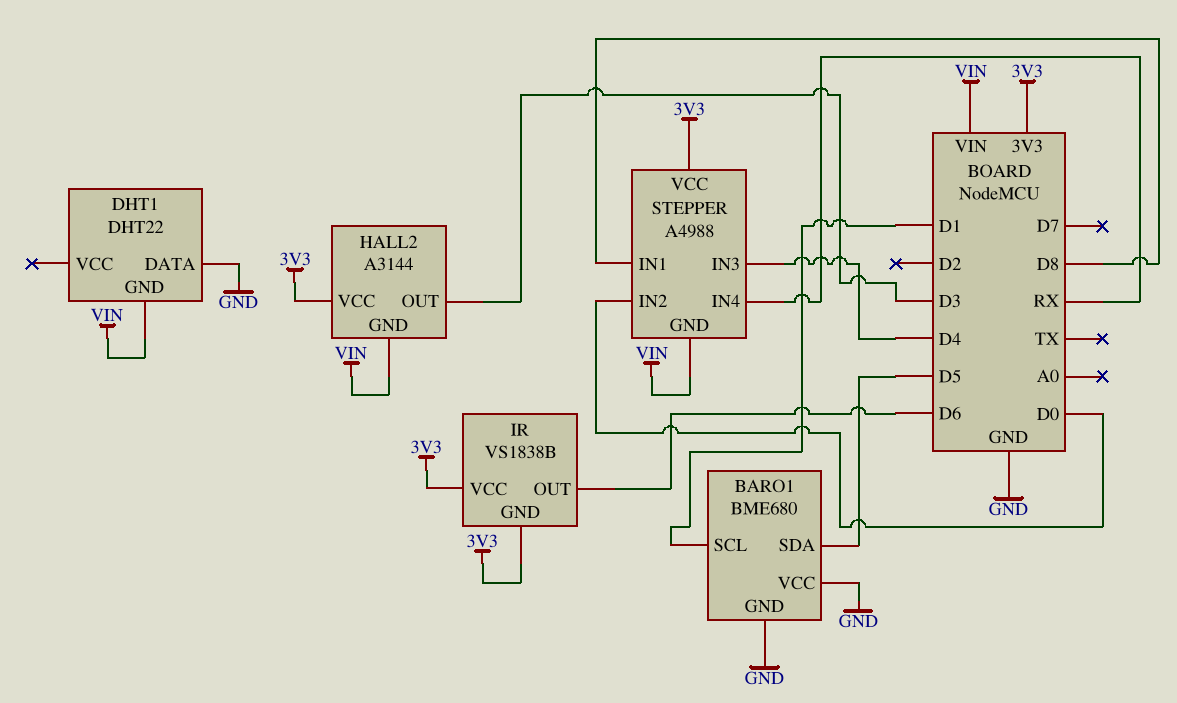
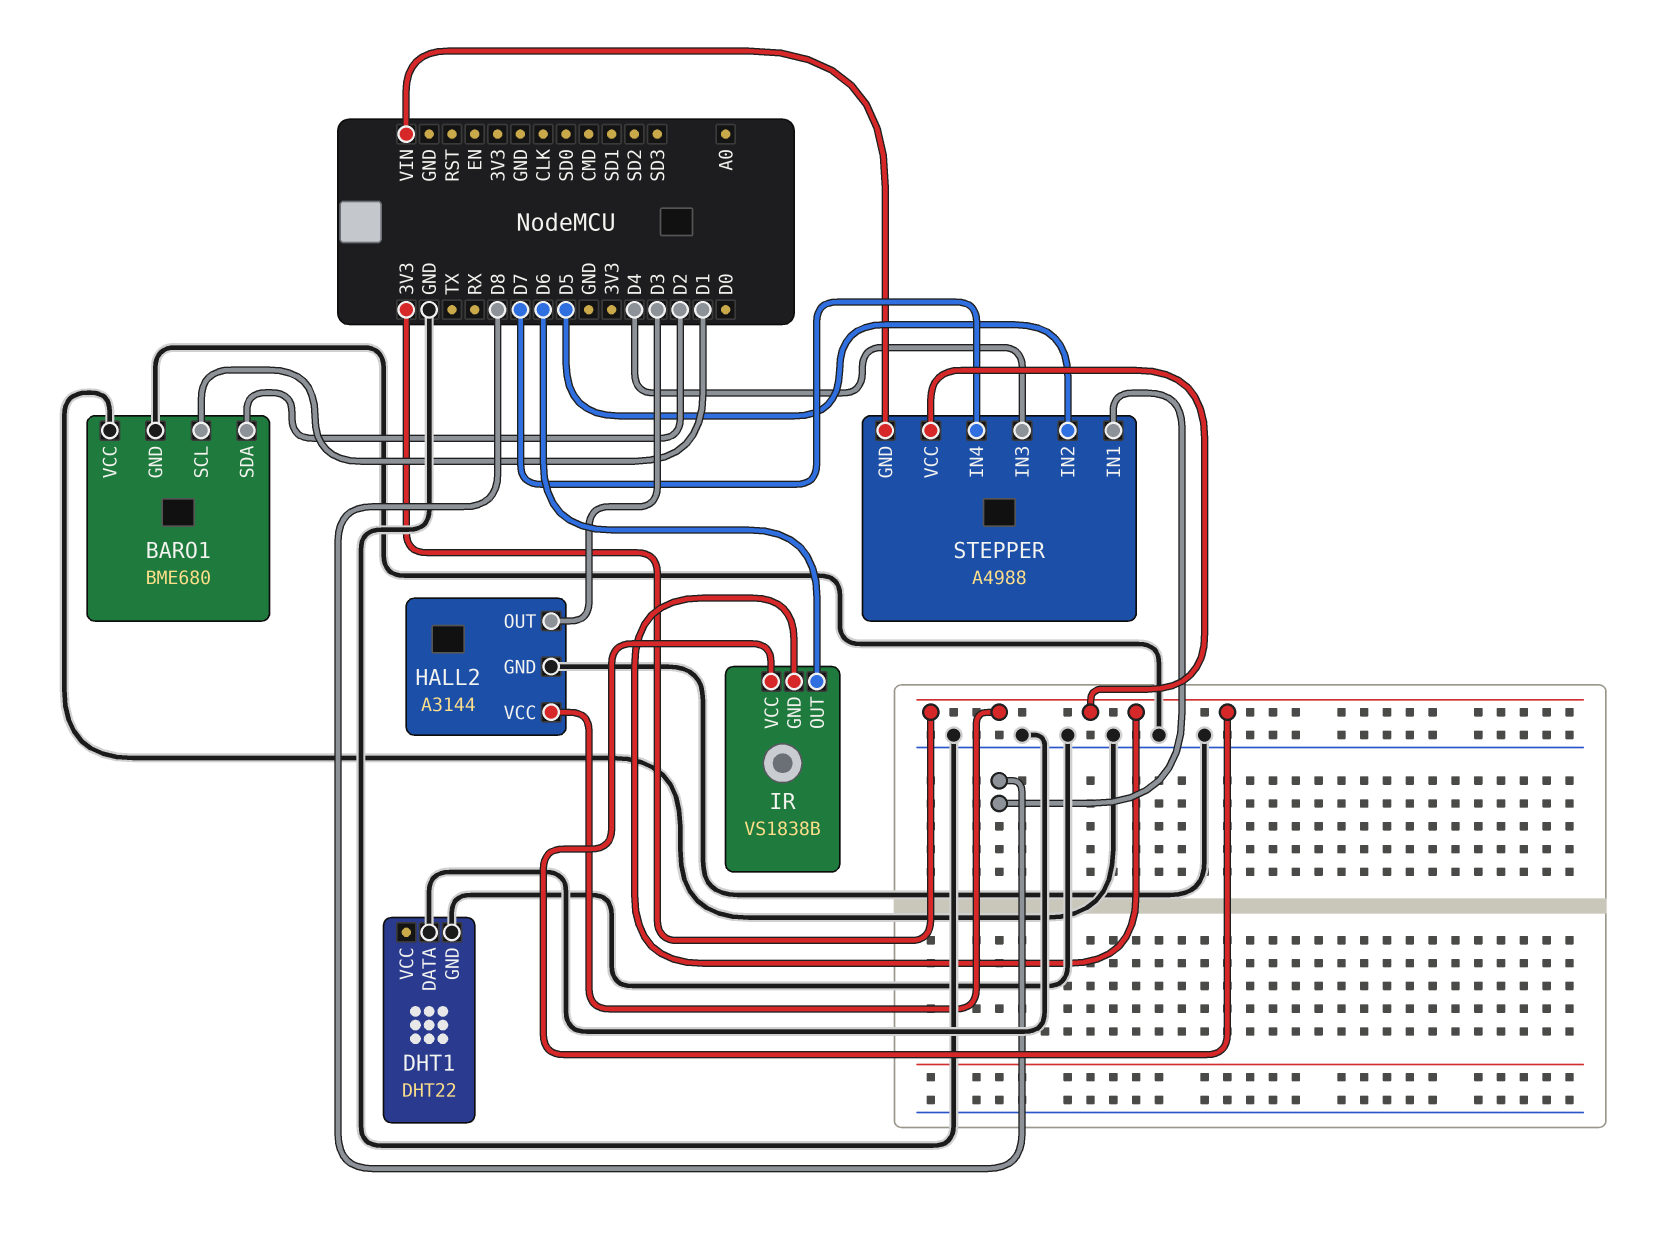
BARO1 pin SDA: D5 -> D2
DHT1 pin GND: VIN -> GND
HALL2 pin GND: VIN -> GND
STEPPER pin IN2: D0 -> D5
STEPPER pin IN4: RX -> D7

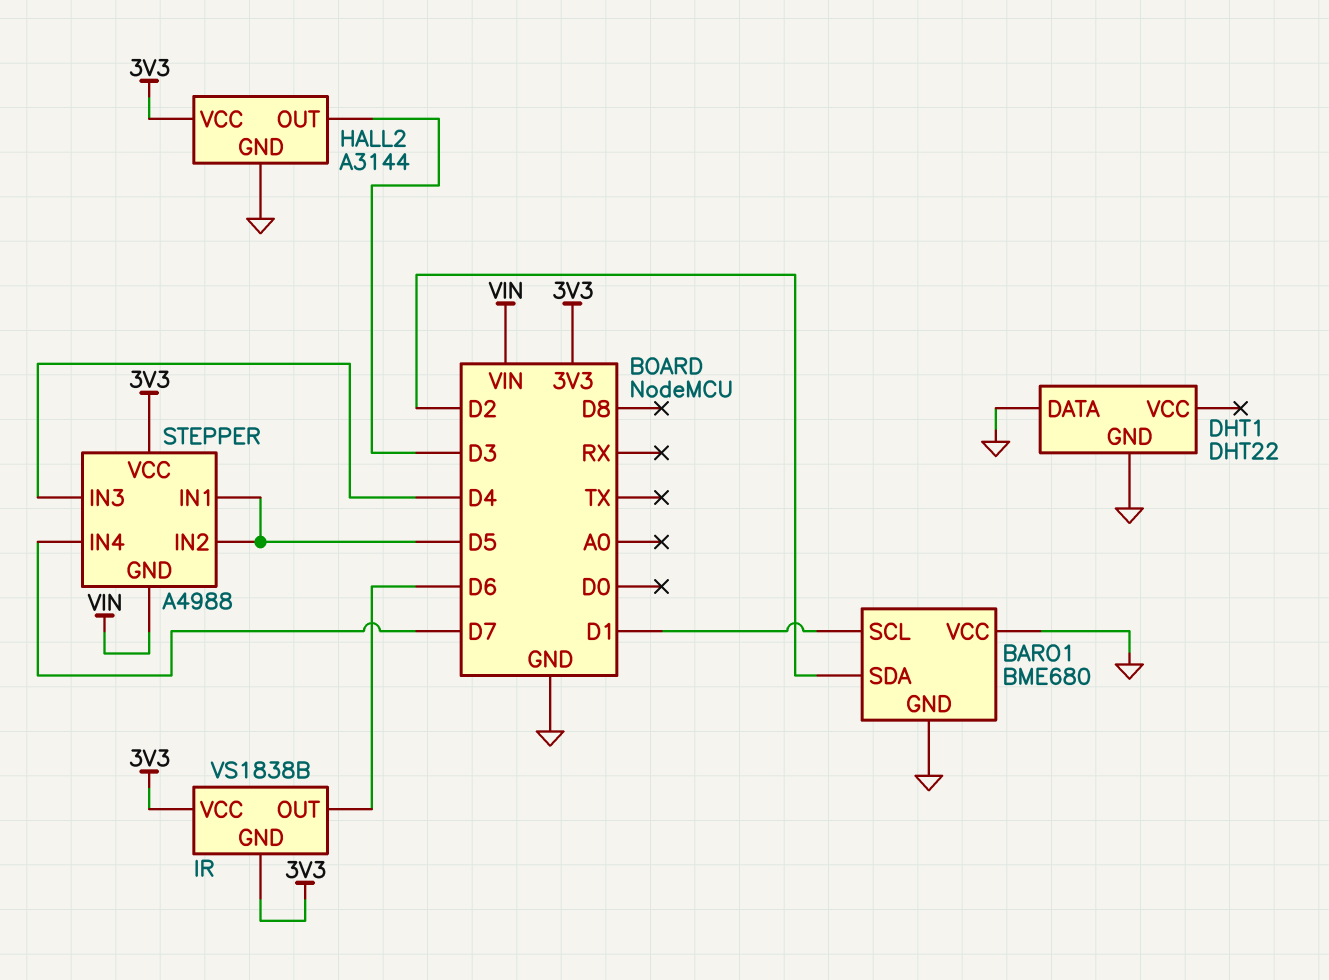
STEPPER pin IN1: D8 -> D5

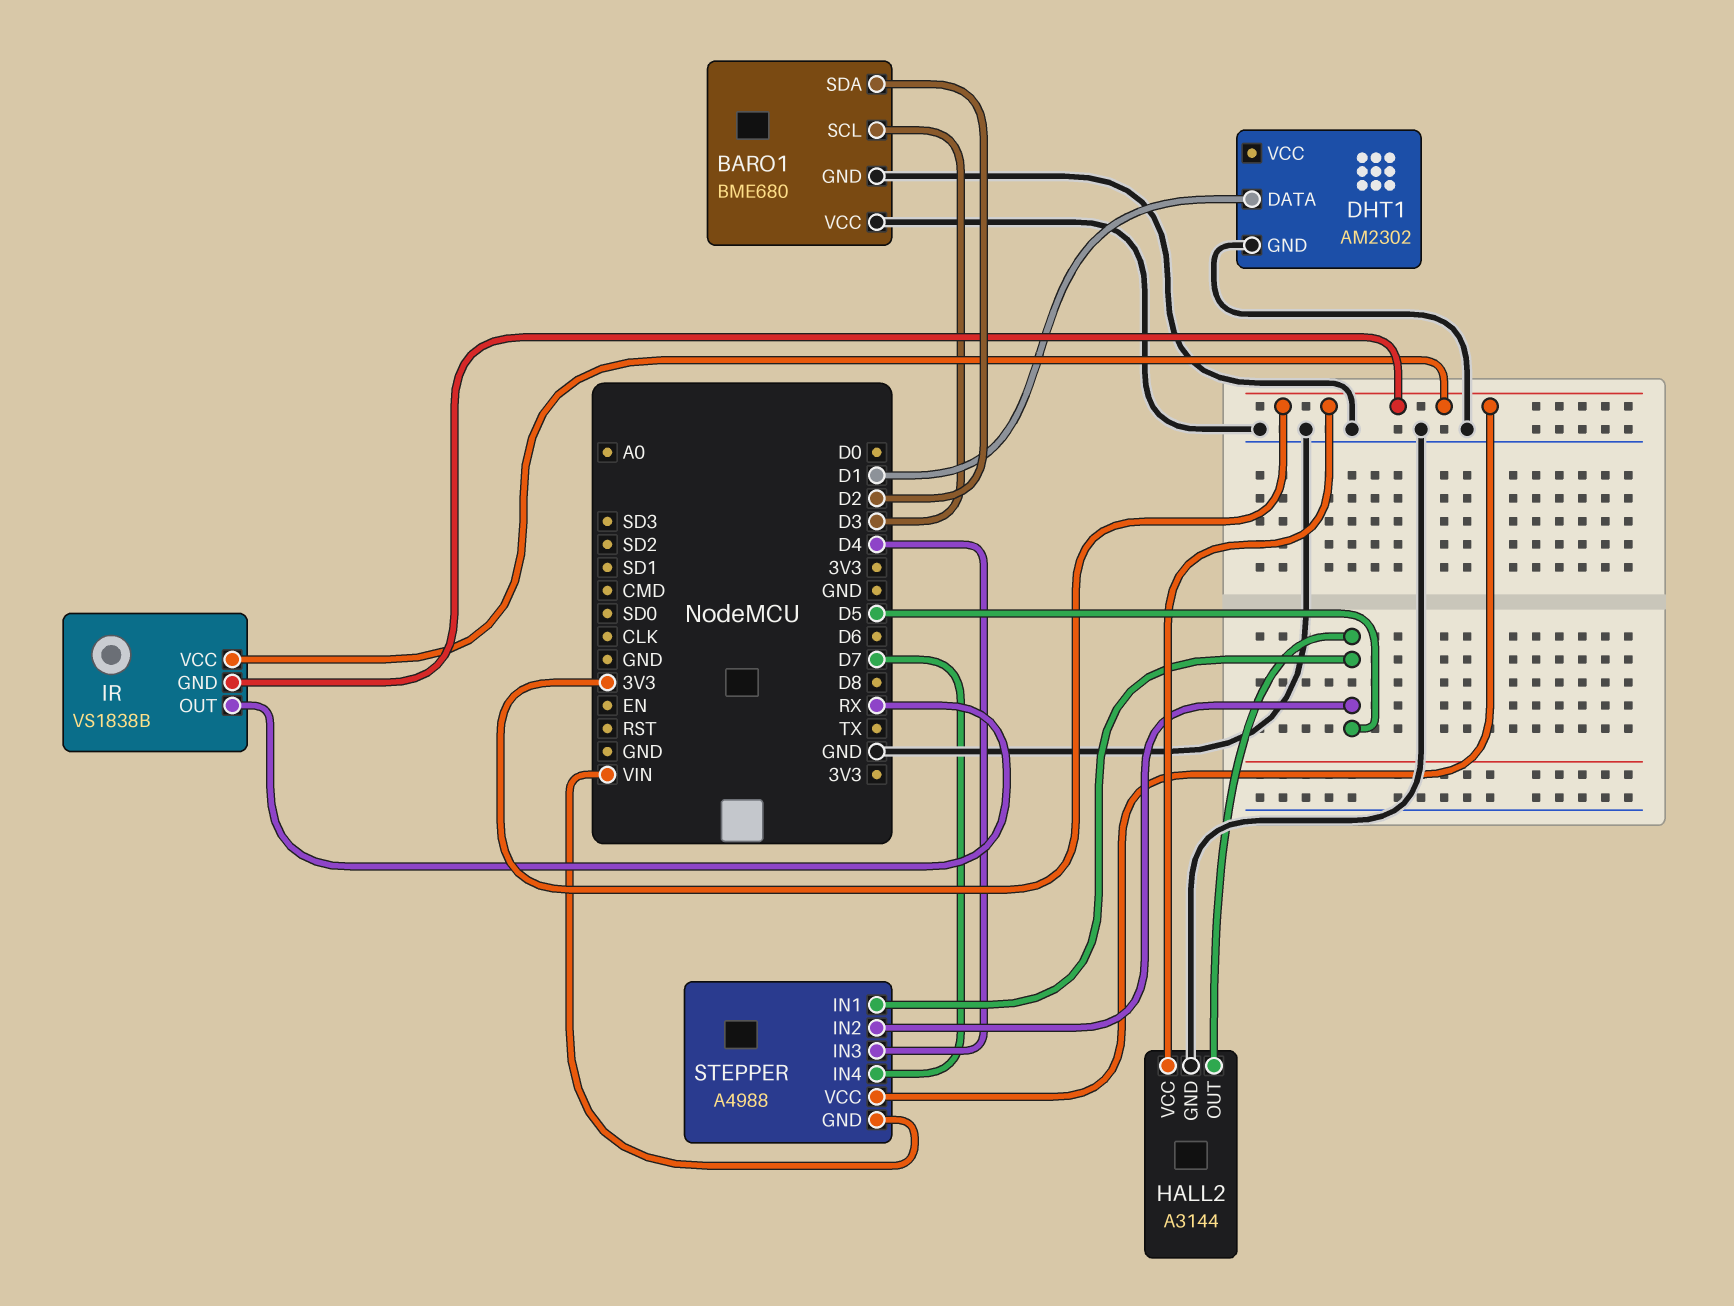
BARO1 pin SCL: D1 -> D3
DHT1: DHT22 -> AM2302
DHT1 pin DATA: GND -> D1
HALL2 pin OUT: D3 -> D5
IR pin OUT: D6 -> RX

